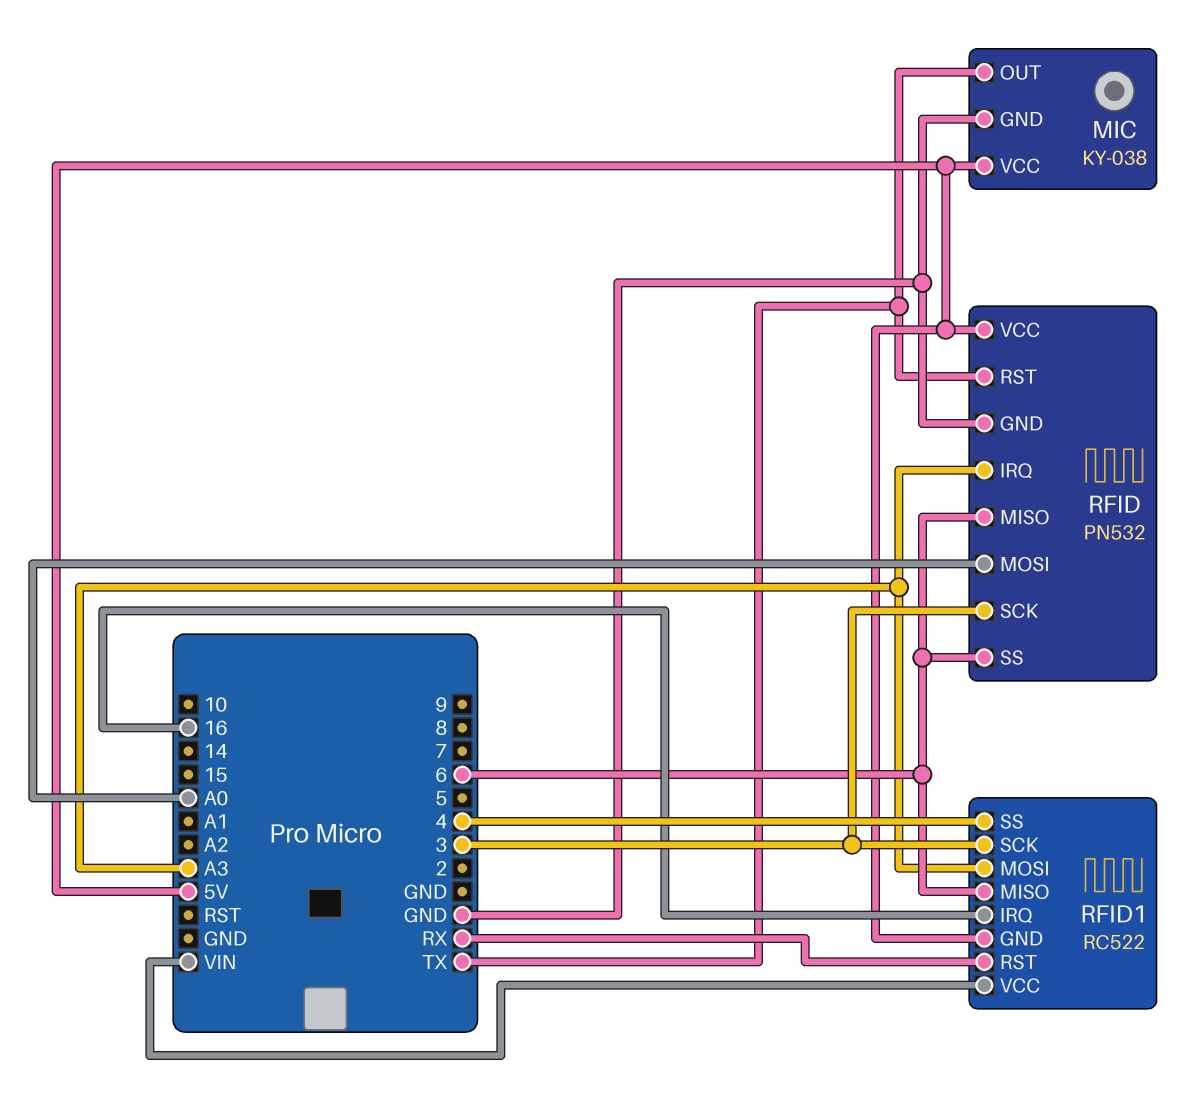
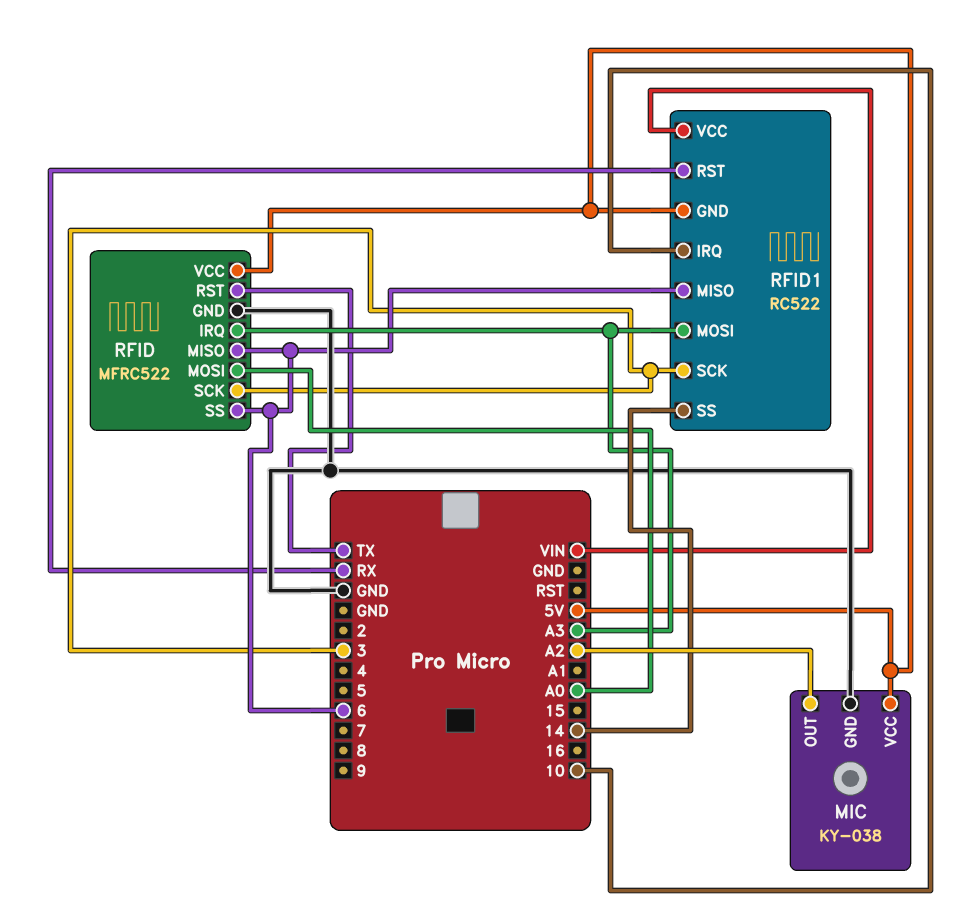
MIC pin OUT: TX -> A2
RFID: PN532 -> MFRC522
RFID1 pin IRQ: 16 -> 10
RFID1 pin SS: 4 -> 14

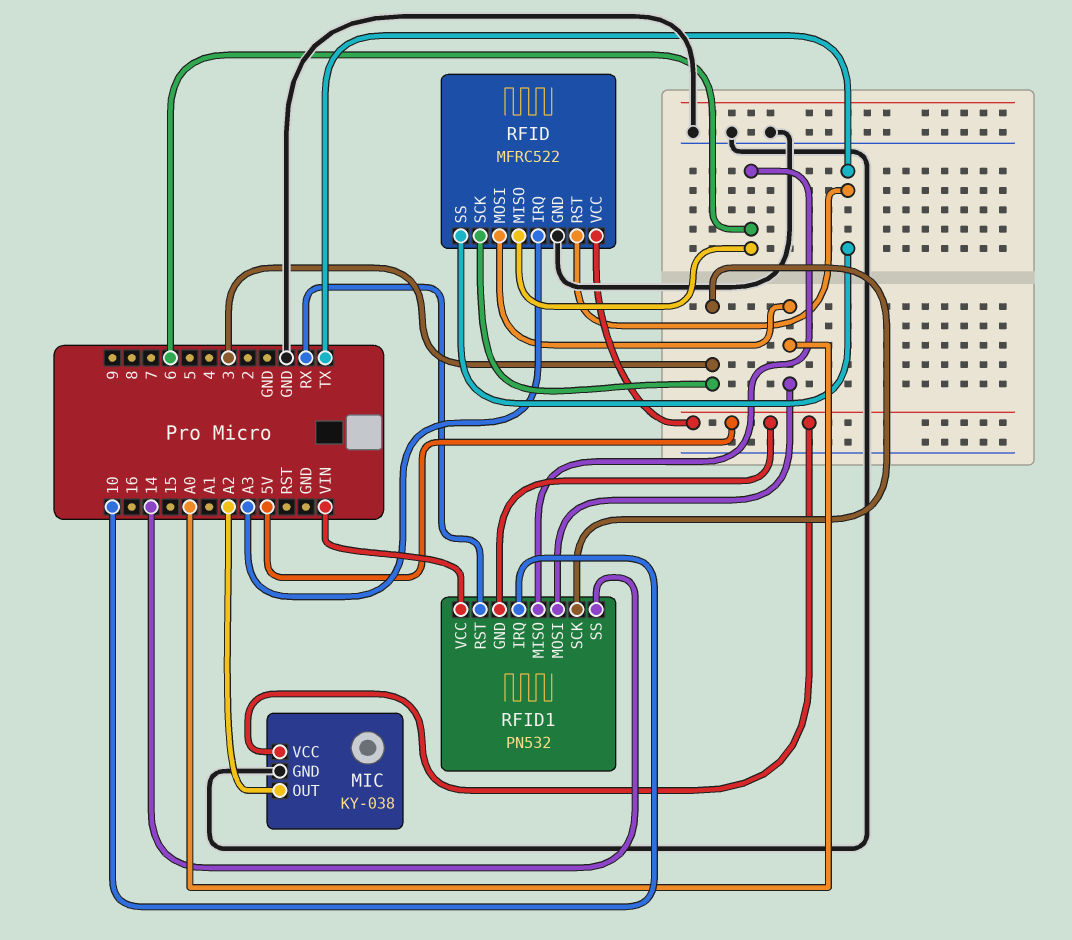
RFID pin SS: 6 -> TX
RFID1: RC522 -> PN532
RFID1 pin MOSI: A3 -> A0

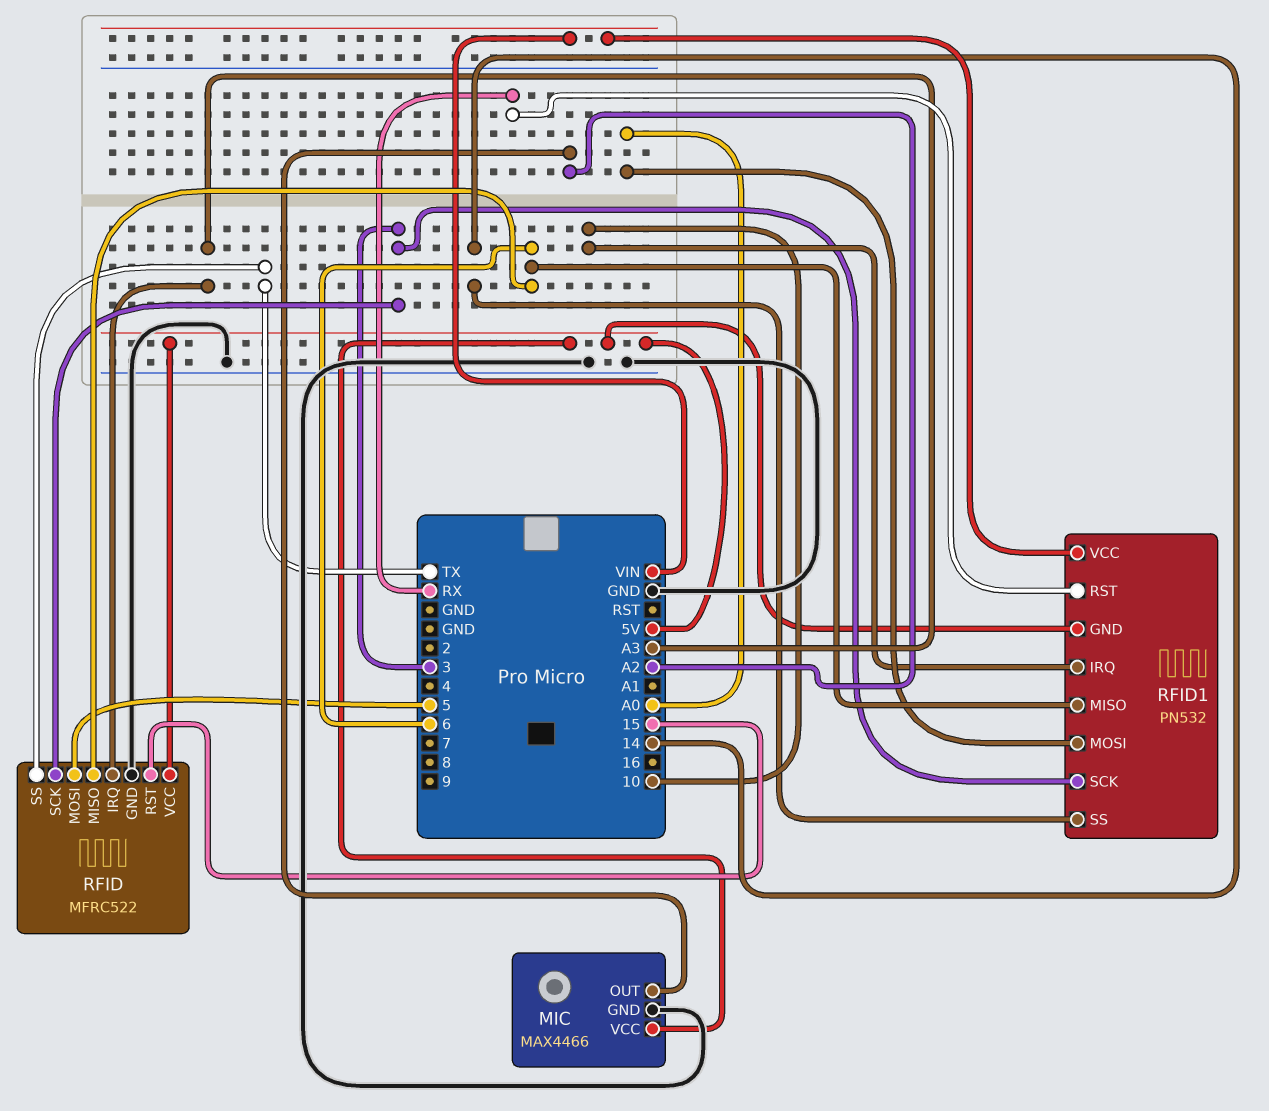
MIC: KY-038 -> MAX4466
RFID pin MOSI: A0 -> 5
RFID pin RST: TX -> 15

